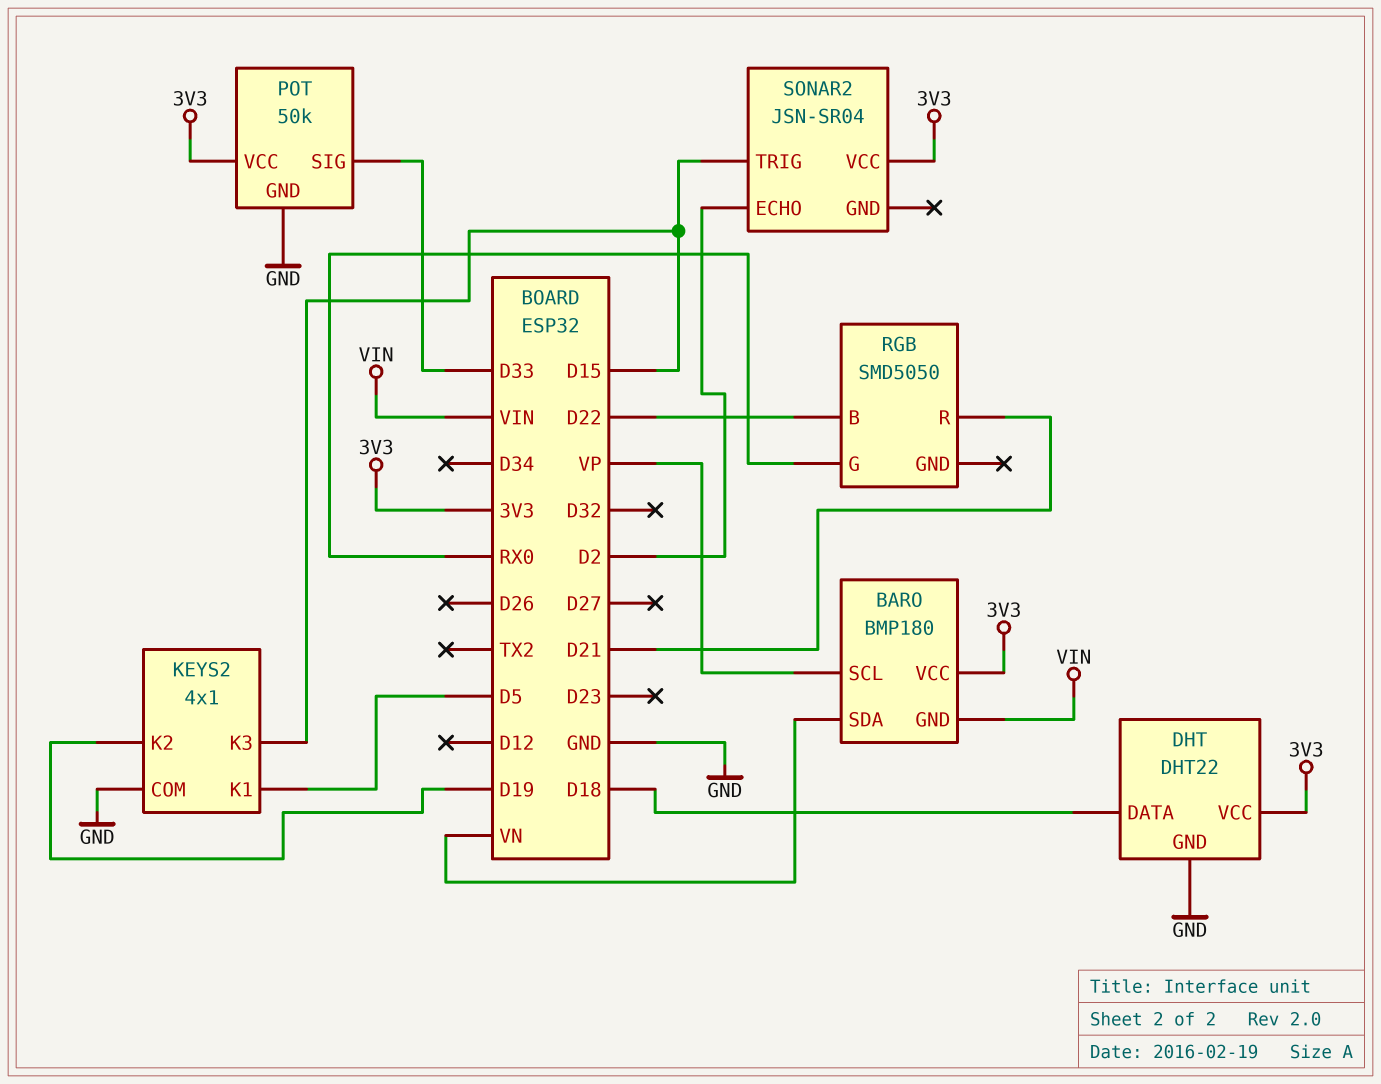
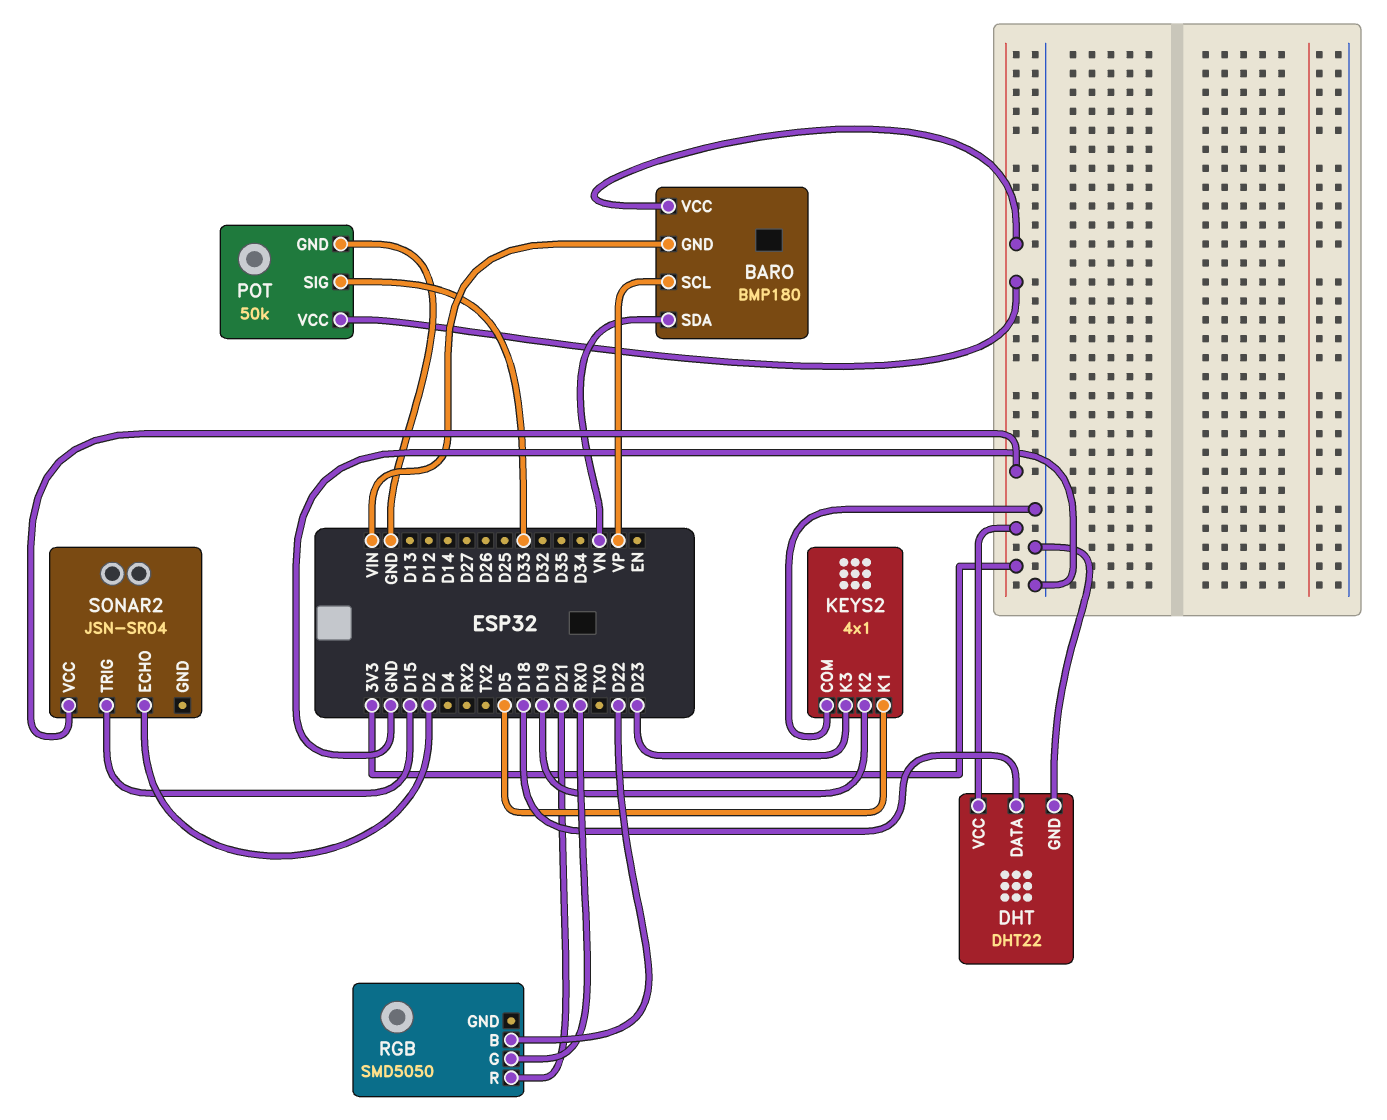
KEYS2 pin K3: D15 -> D23

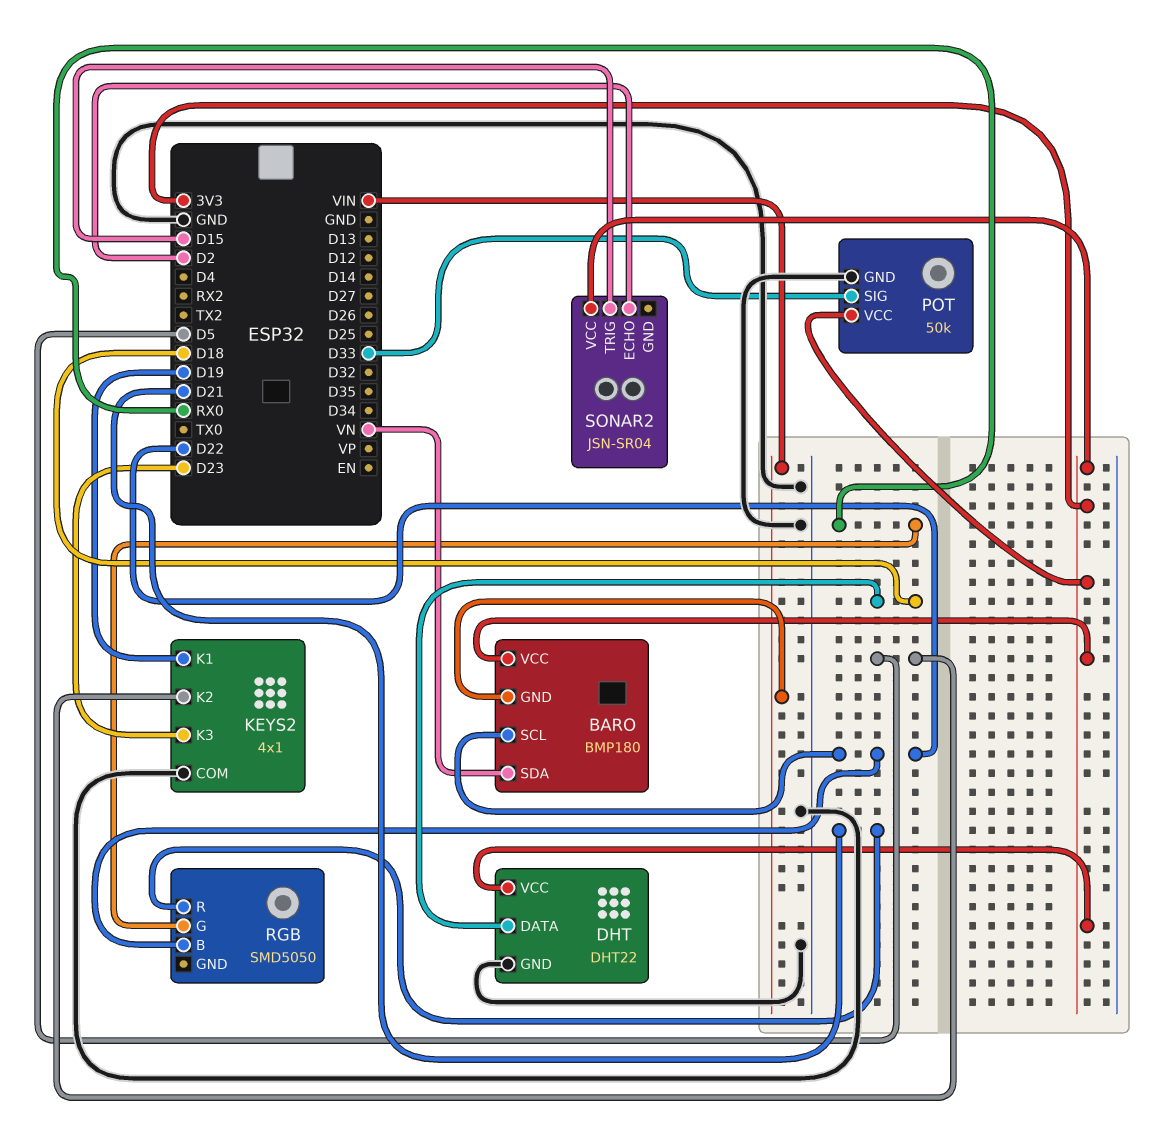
BARO pin SCL: VP -> D22
KEYS2 pin K1: D5 -> D19
KEYS2 pin K2: D19 -> D5

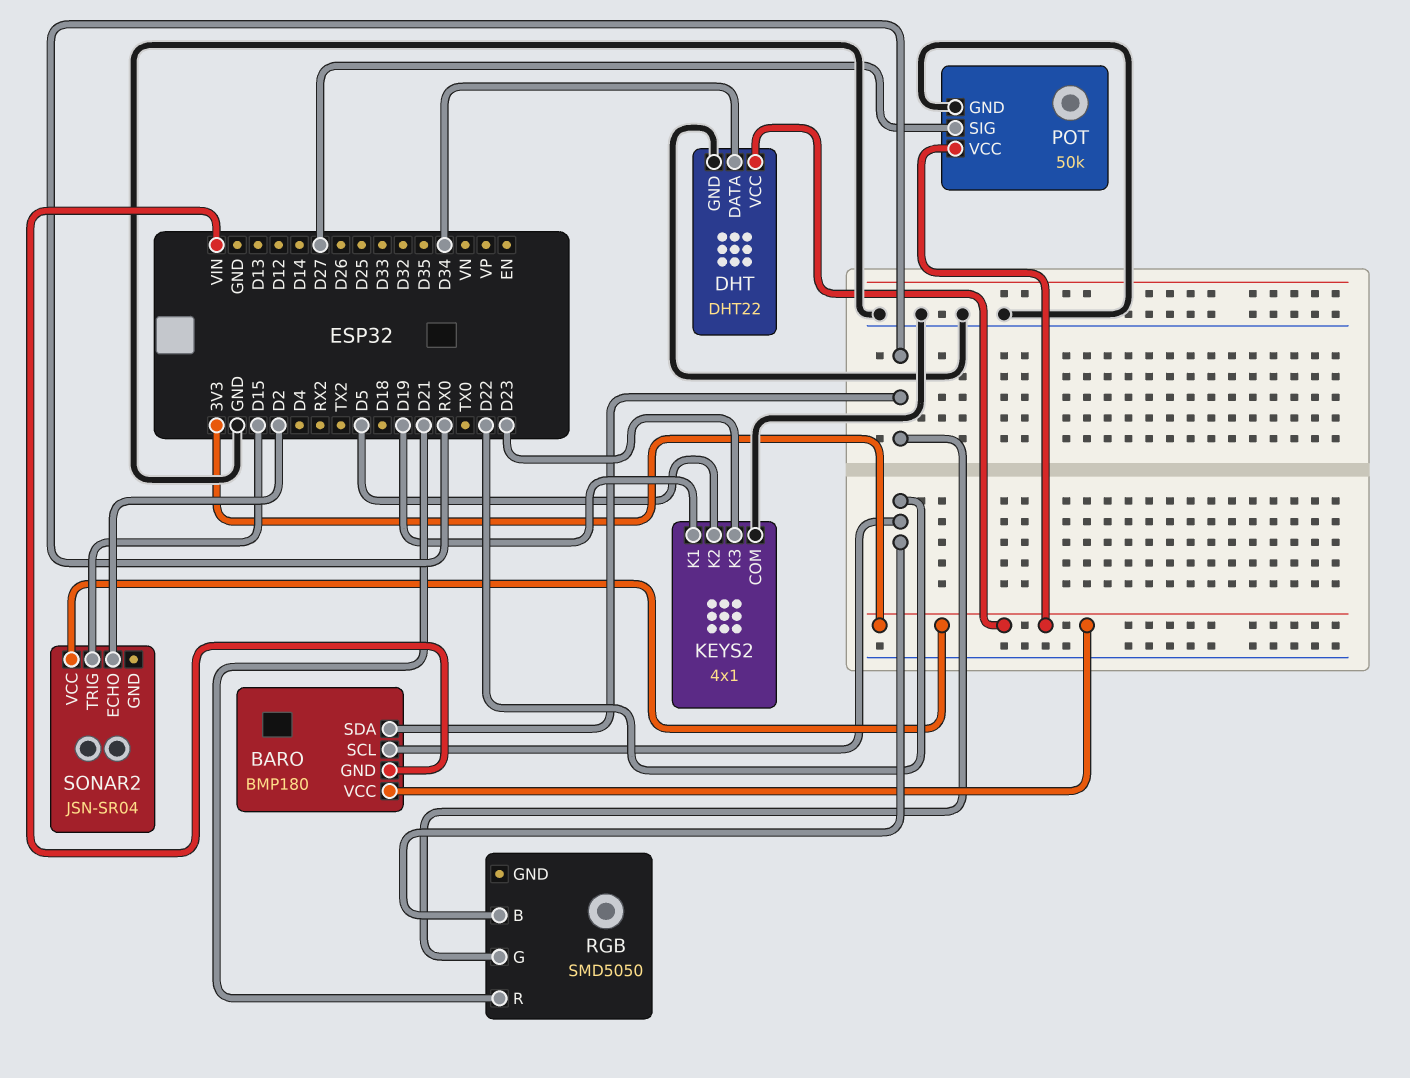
BARO pin SDA: VN -> RX0
DHT pin DATA: D18 -> D34
POT pin SIG: D33 -> D27

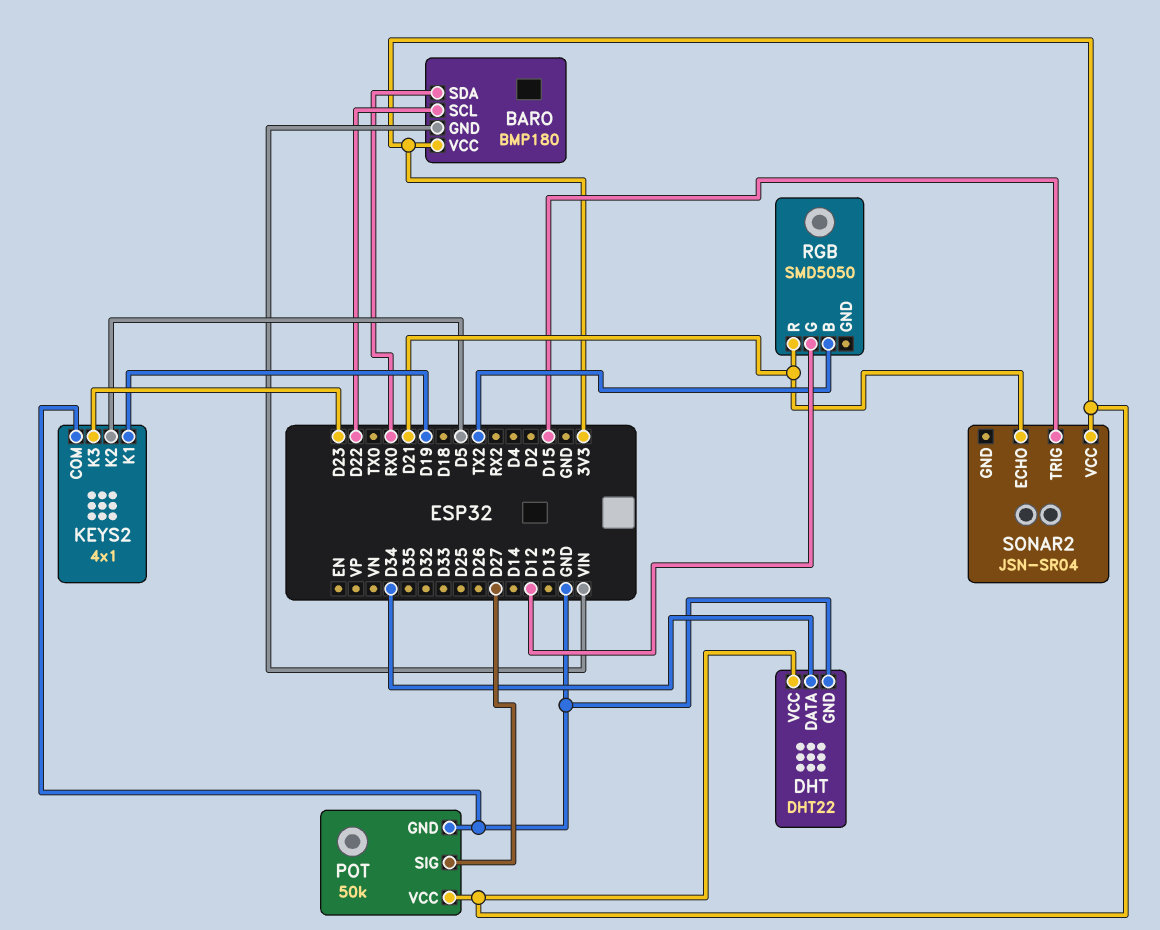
RGB pin B: D22 -> TX2
RGB pin G: RX0 -> D12
SONAR2 pin ECHO: D2 -> D21

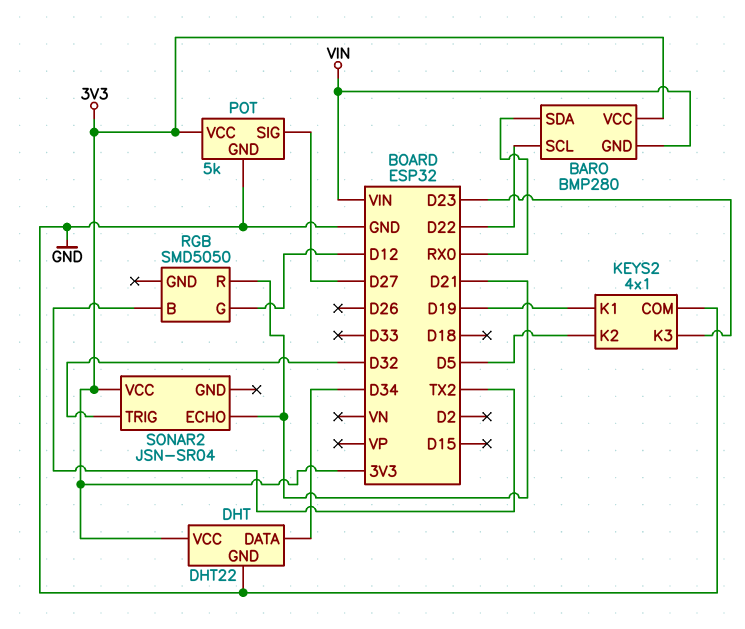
BARO: BMP180 -> BMP280
POT: 50k -> 5k
SONAR2 pin TRIG: D15 -> D32

